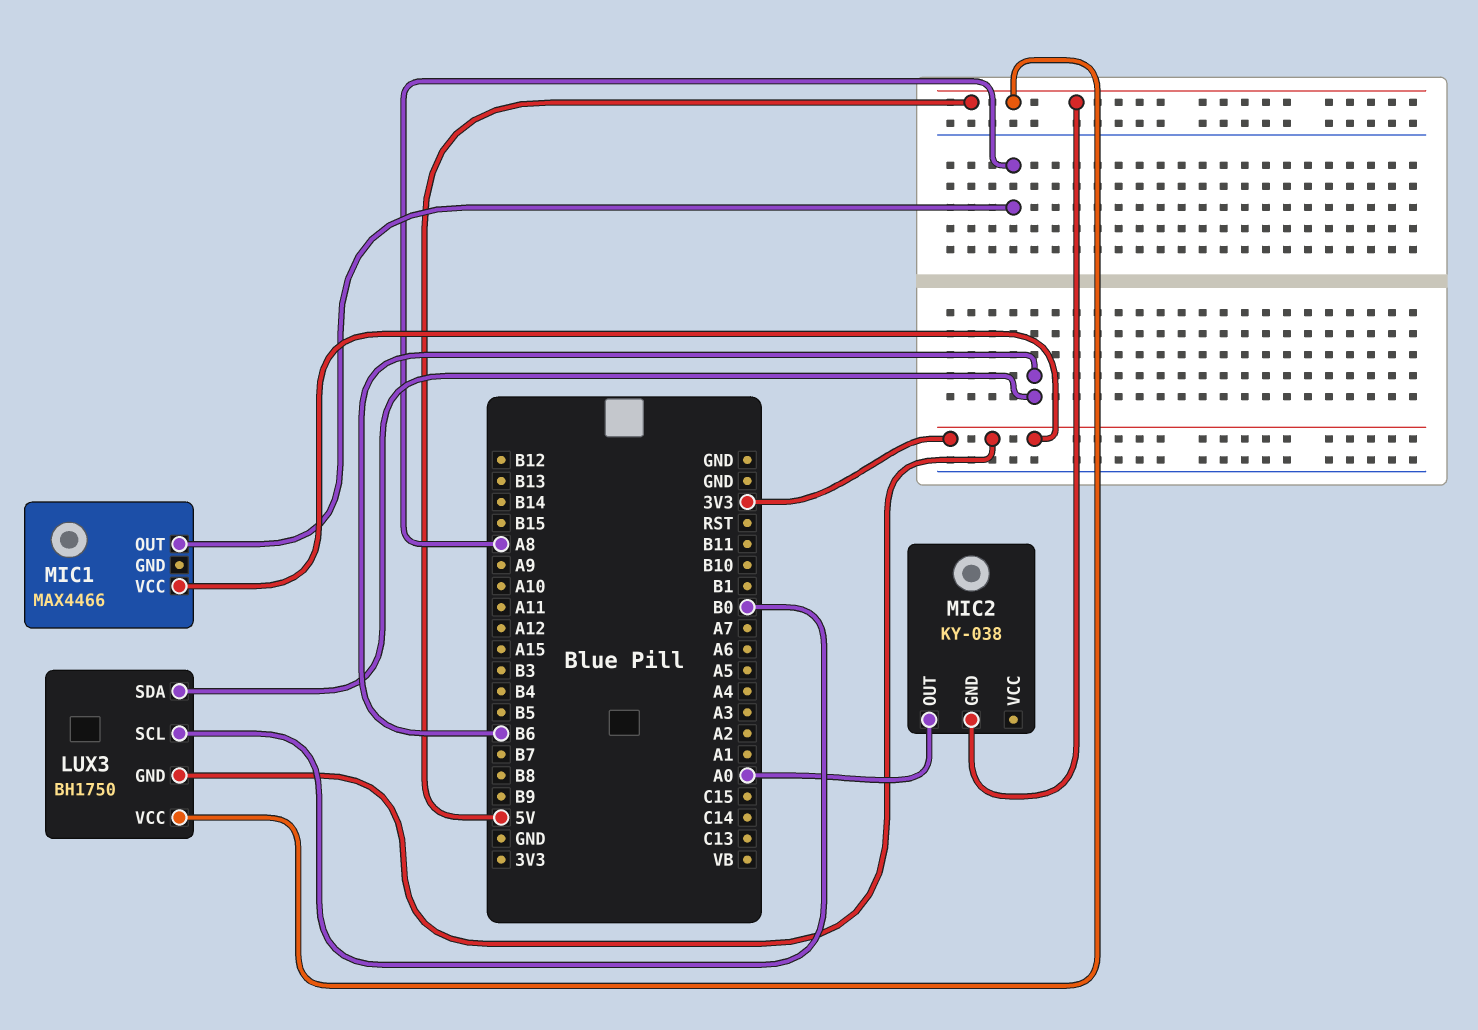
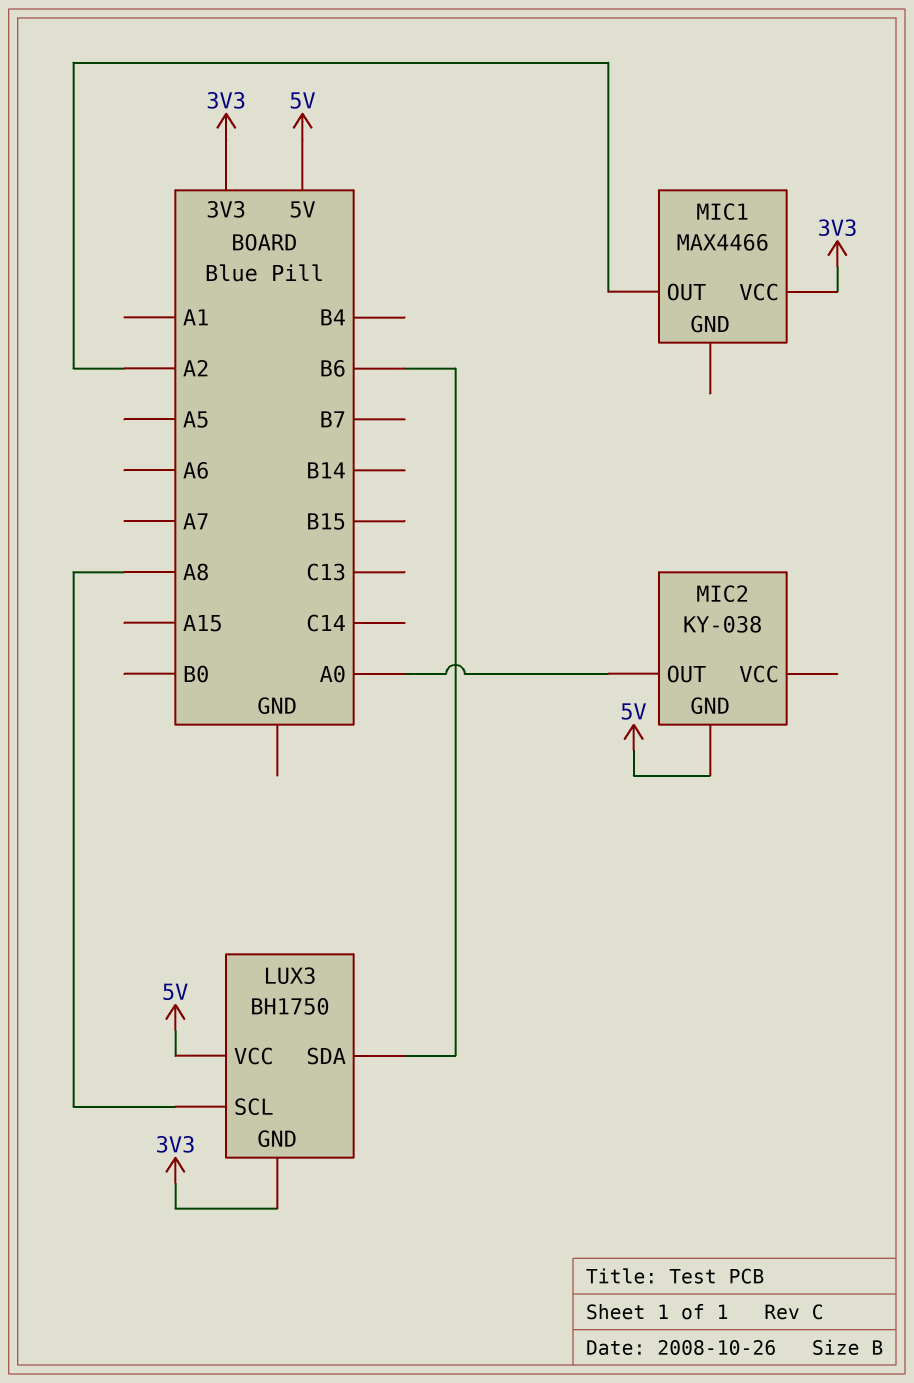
LUX3 pin SCL: B0 -> A8
MIC1 pin OUT: A8 -> A2

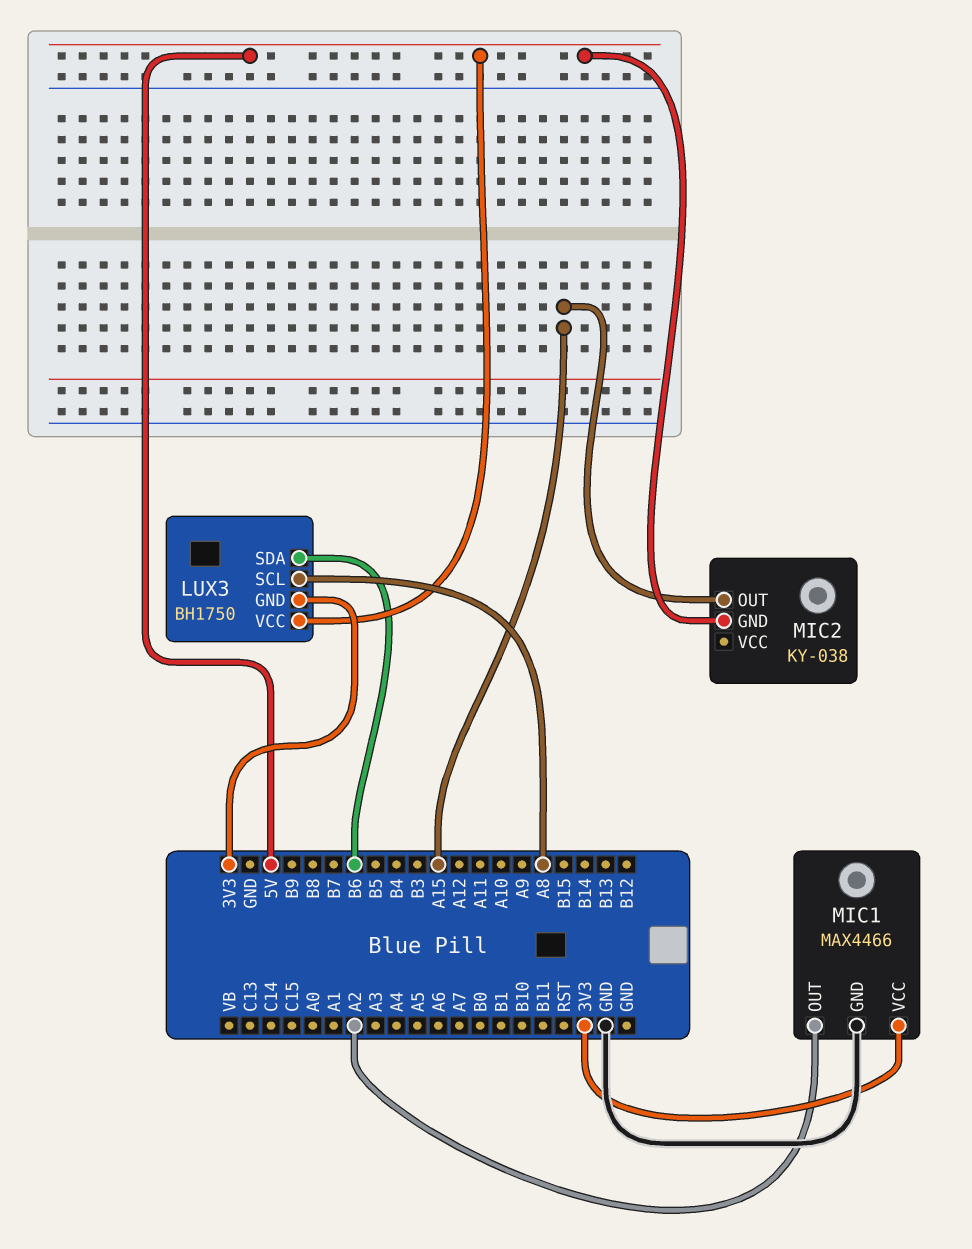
MIC1 pin GND: none -> GND
MIC2 pin OUT: A0 -> A15

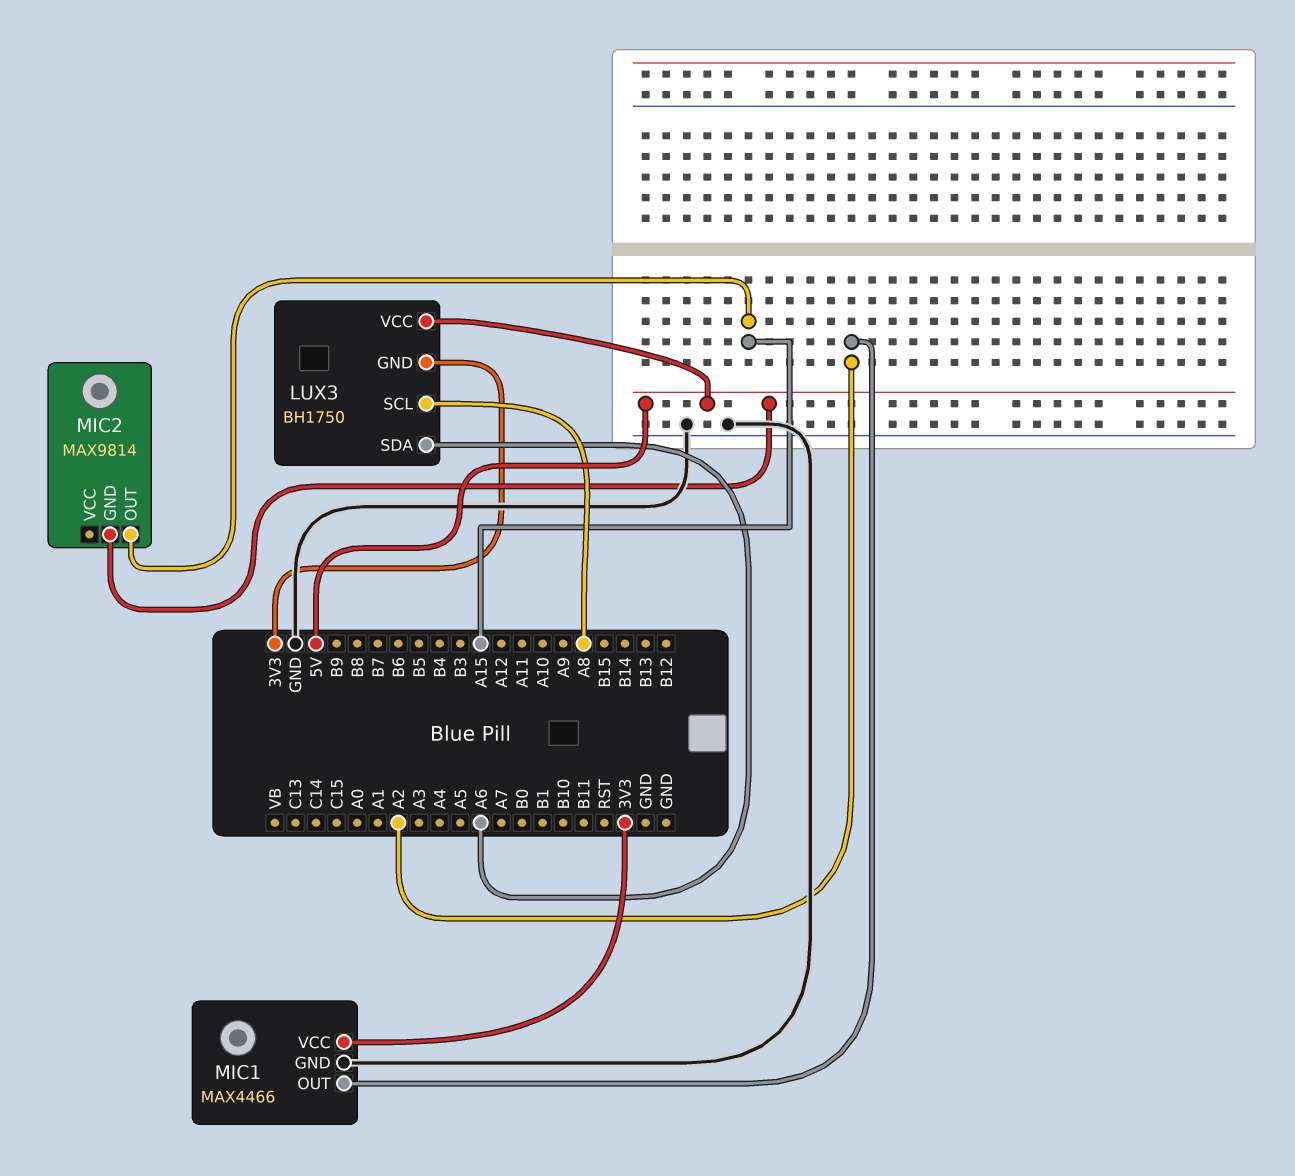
LUX3 pin SDA: B6 -> A6
MIC2: KY-038 -> MAX9814

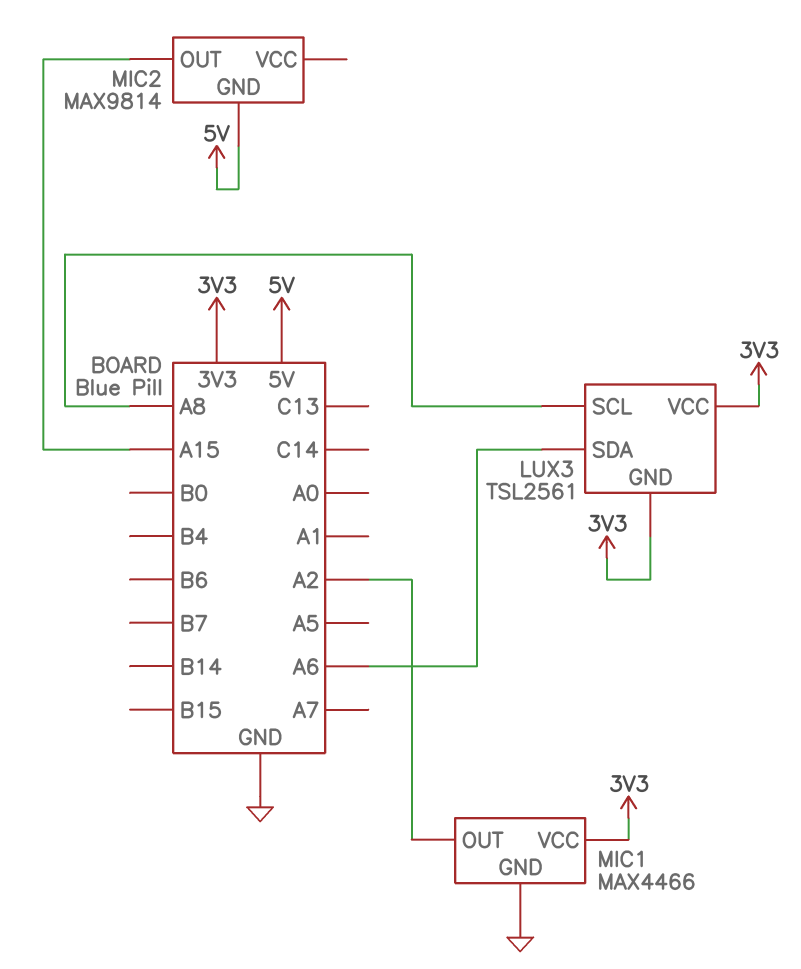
LUX3: BH1750 -> TSL2561
LUX3 pin VCC: 5V -> 3V3

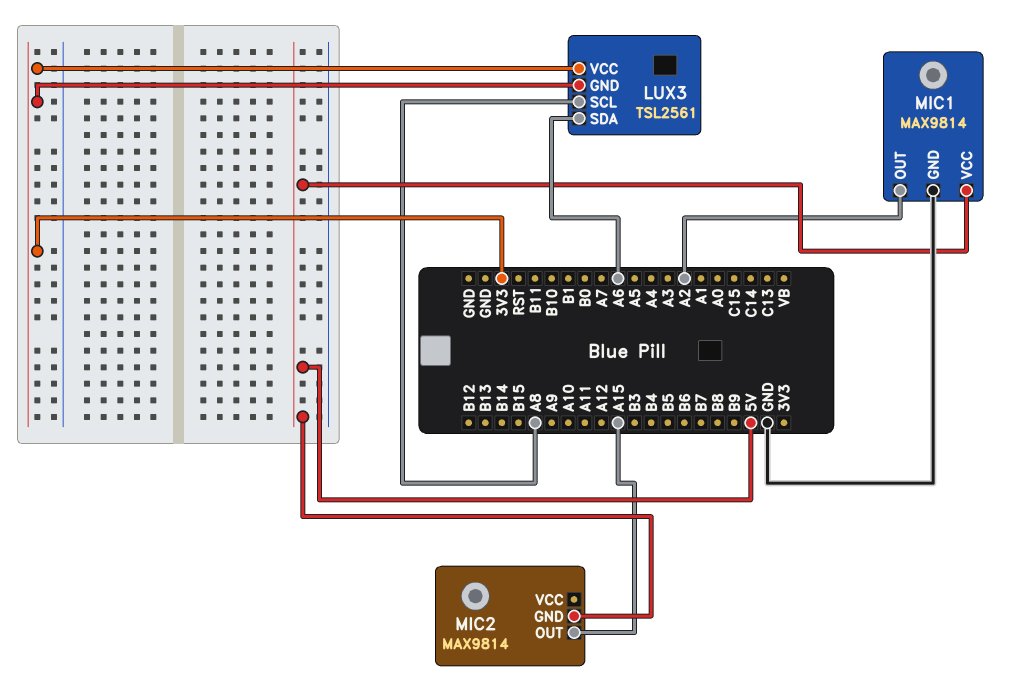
MIC1: MAX4466 -> MAX9814
MIC1 pin VCC: 3V3 -> 5V

